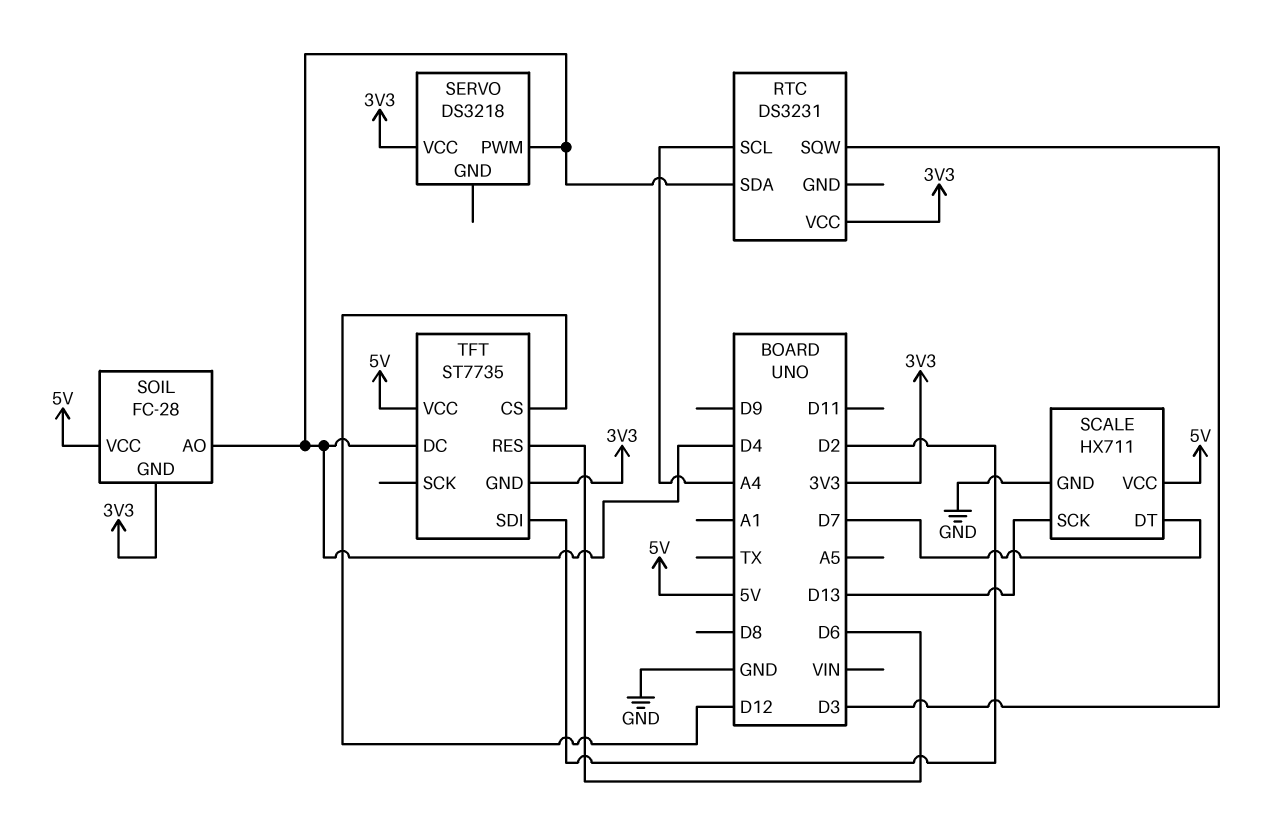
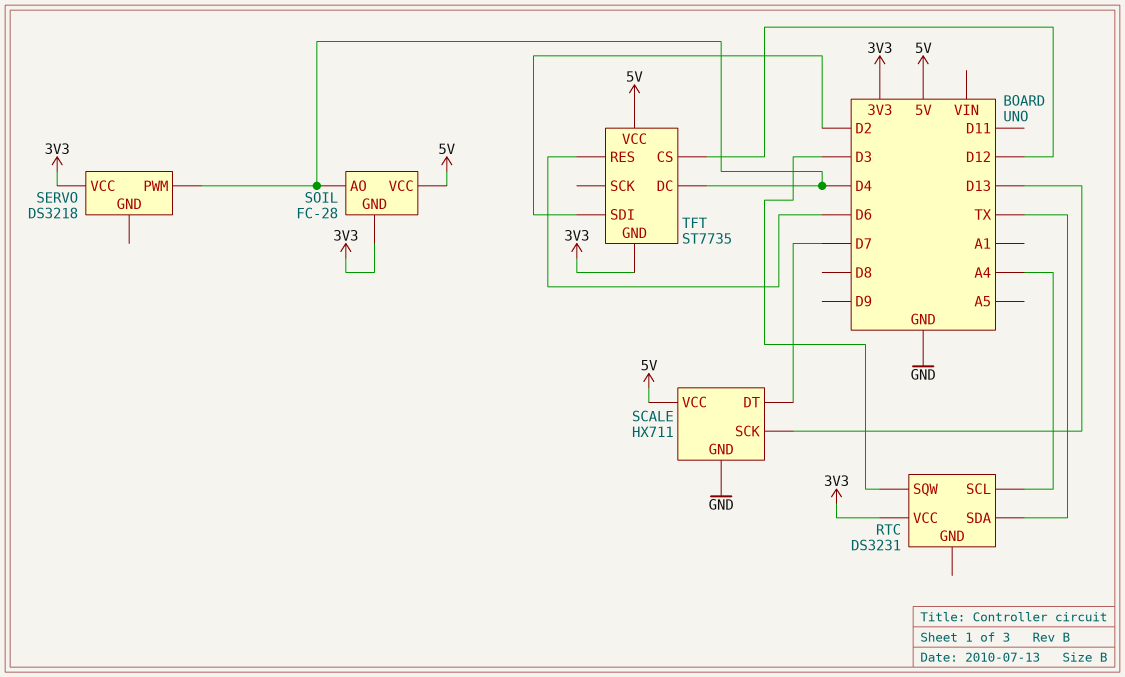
RTC pin SDA: D4 -> TX

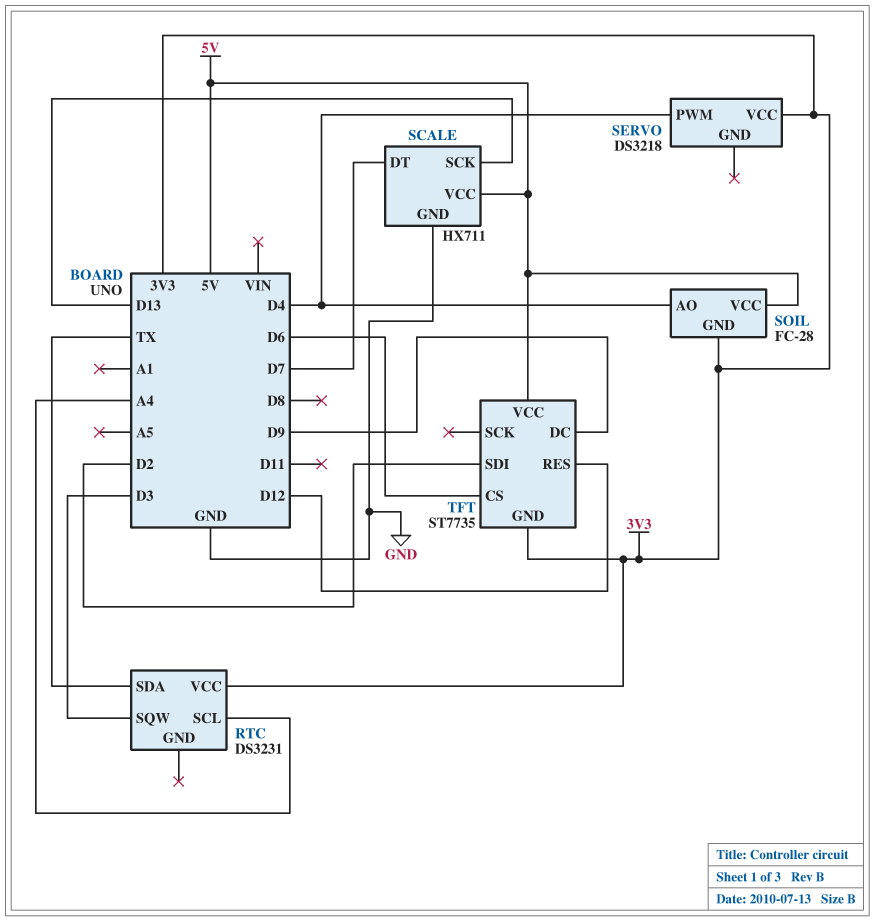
TFT pin CS: D12 -> D6
TFT pin DC: D4 -> D9
TFT pin RES: D6 -> D12

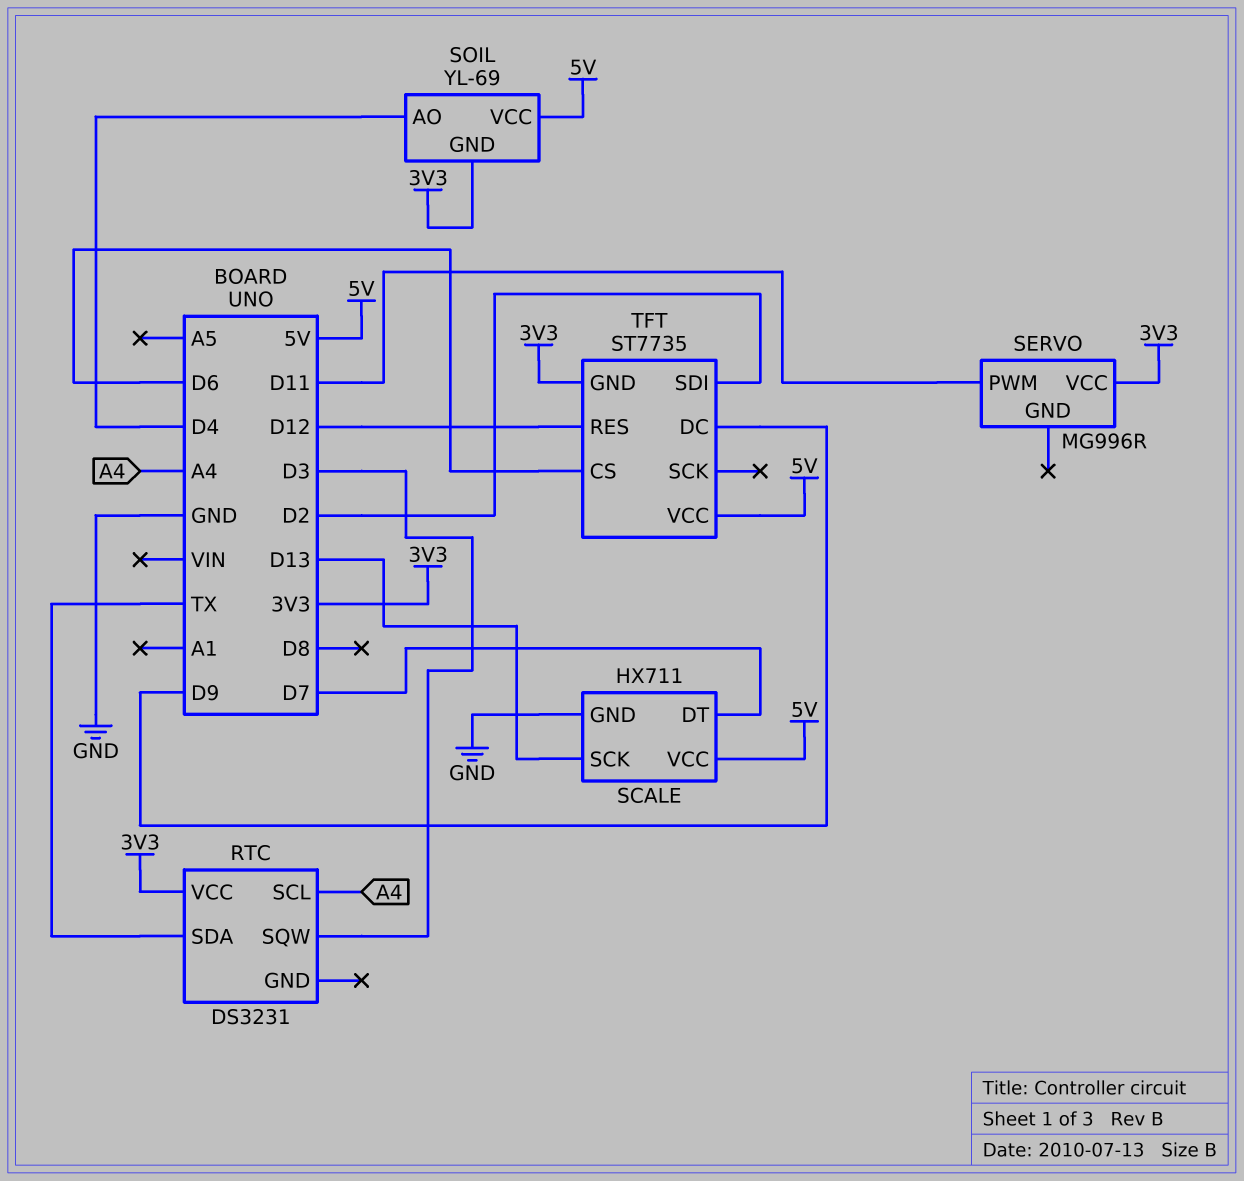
SERVO: DS3218 -> MG996R
SERVO pin PWM: D4 -> D11
SOIL: FC-28 -> YL-69

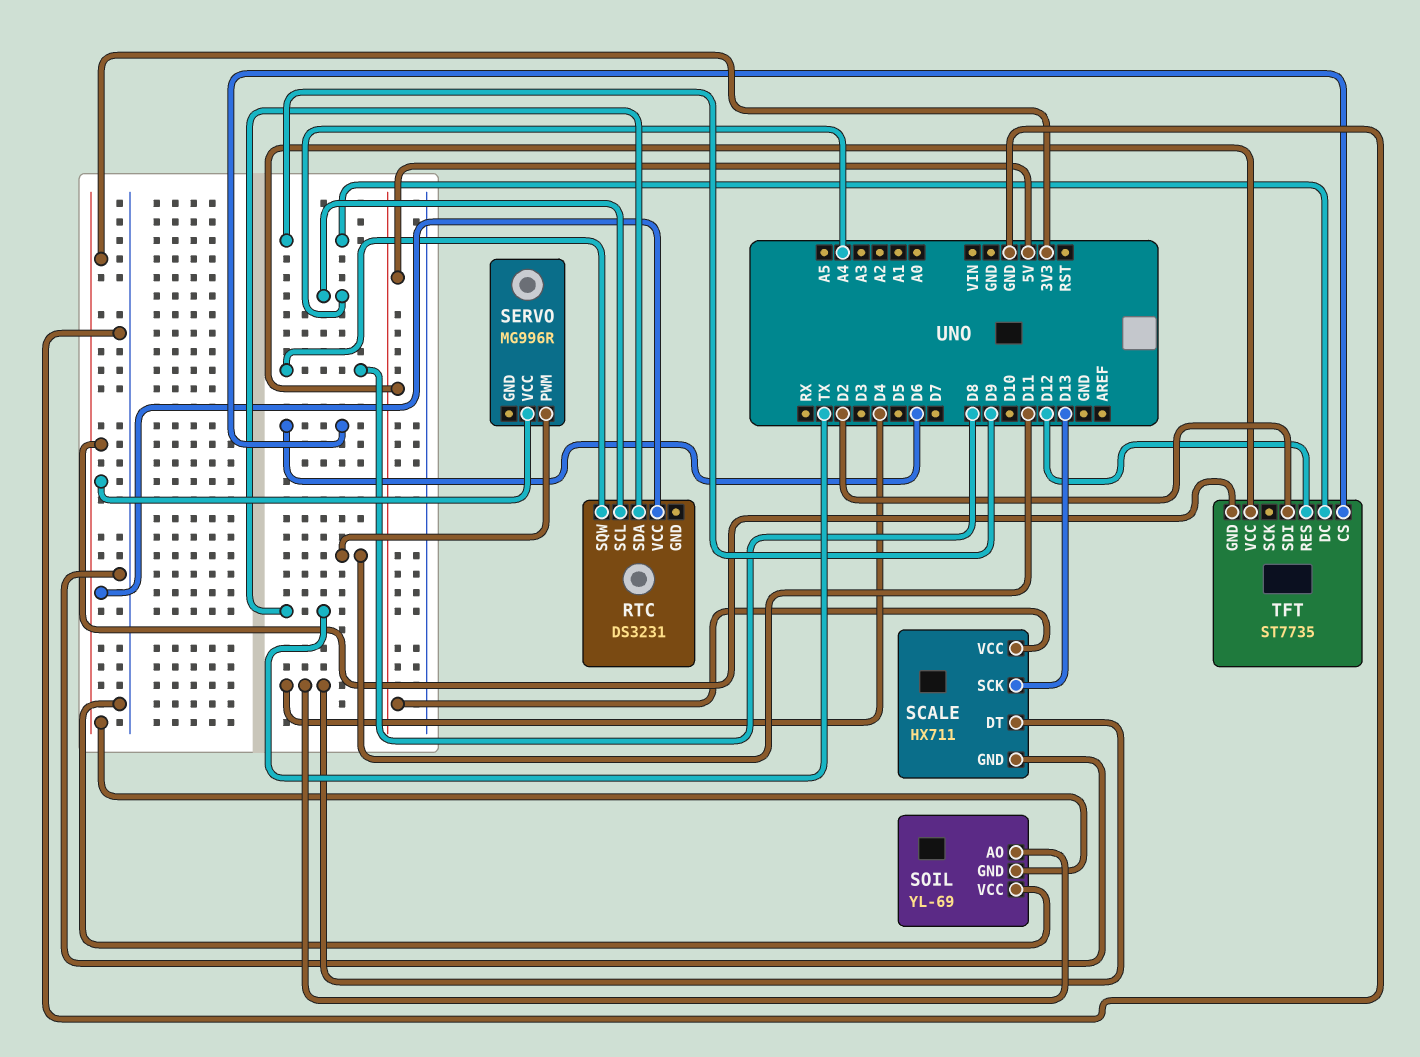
RTC pin SQW: D3 -> D8
SCALE pin DT: D7 -> D4
SOIL pin VCC: 5V -> GND

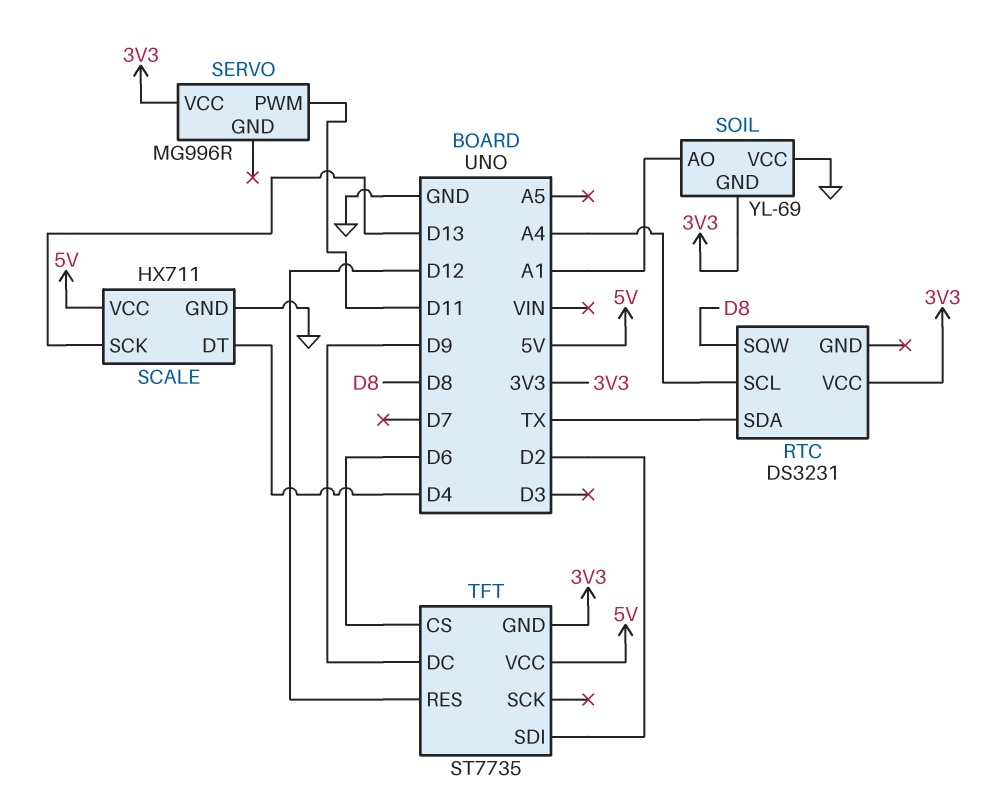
SOIL pin AO: D4 -> A1

